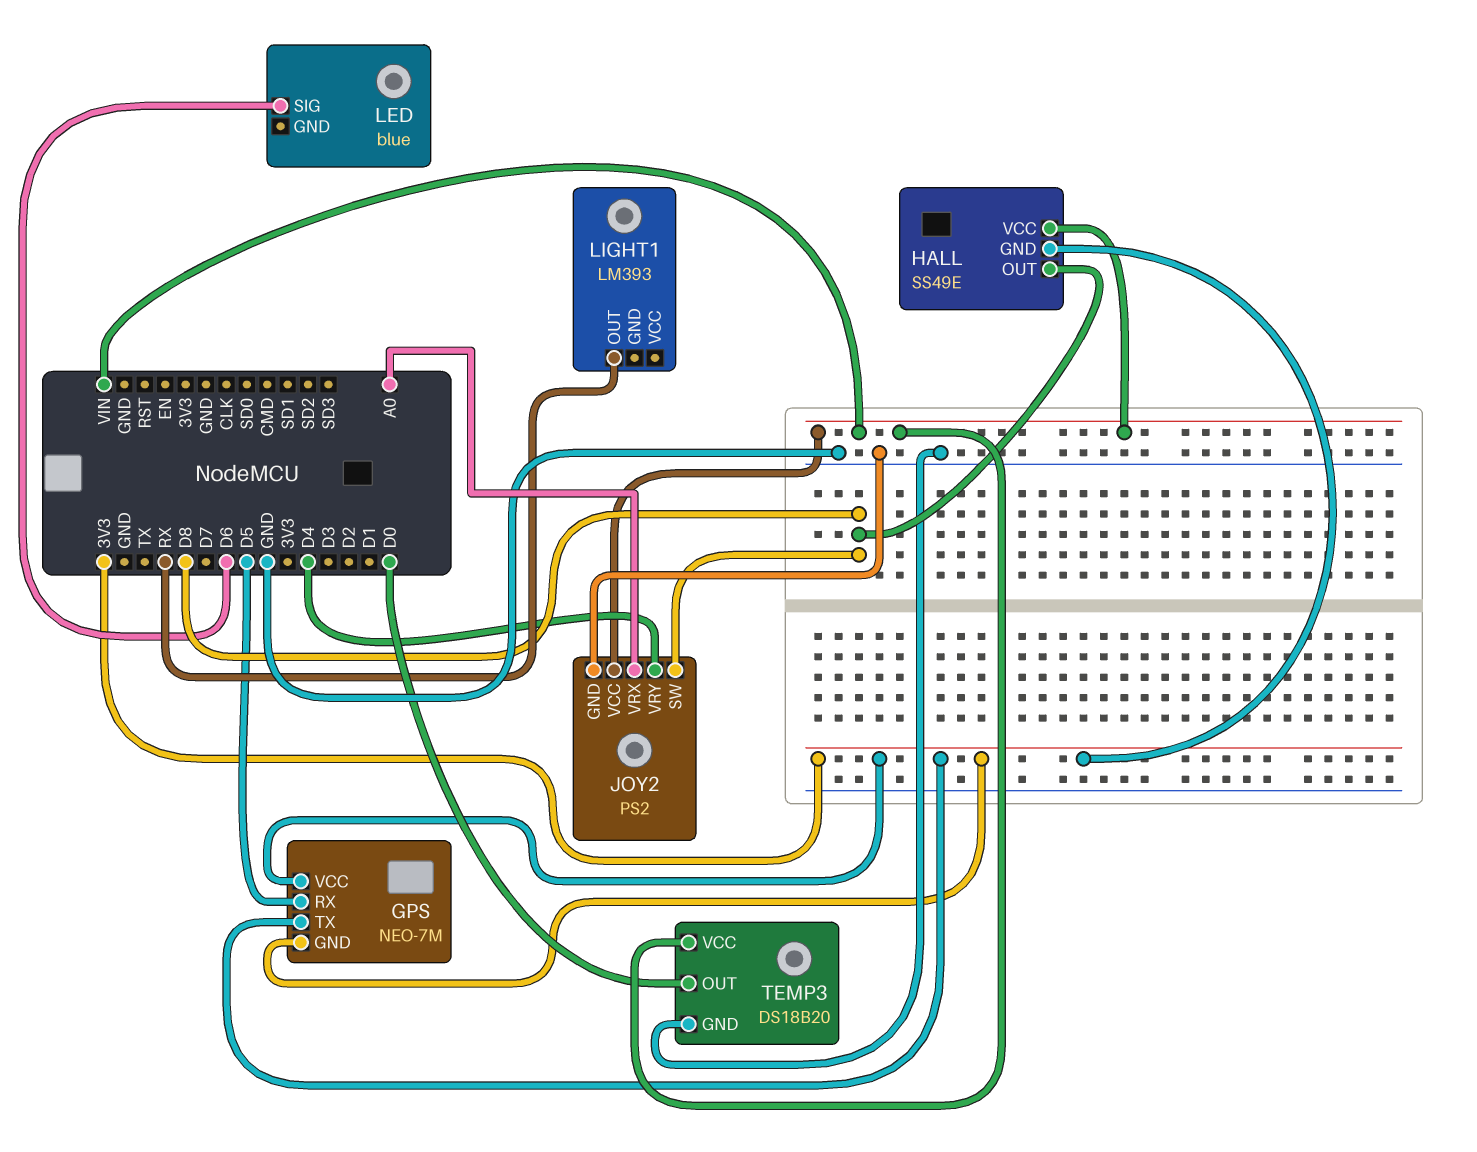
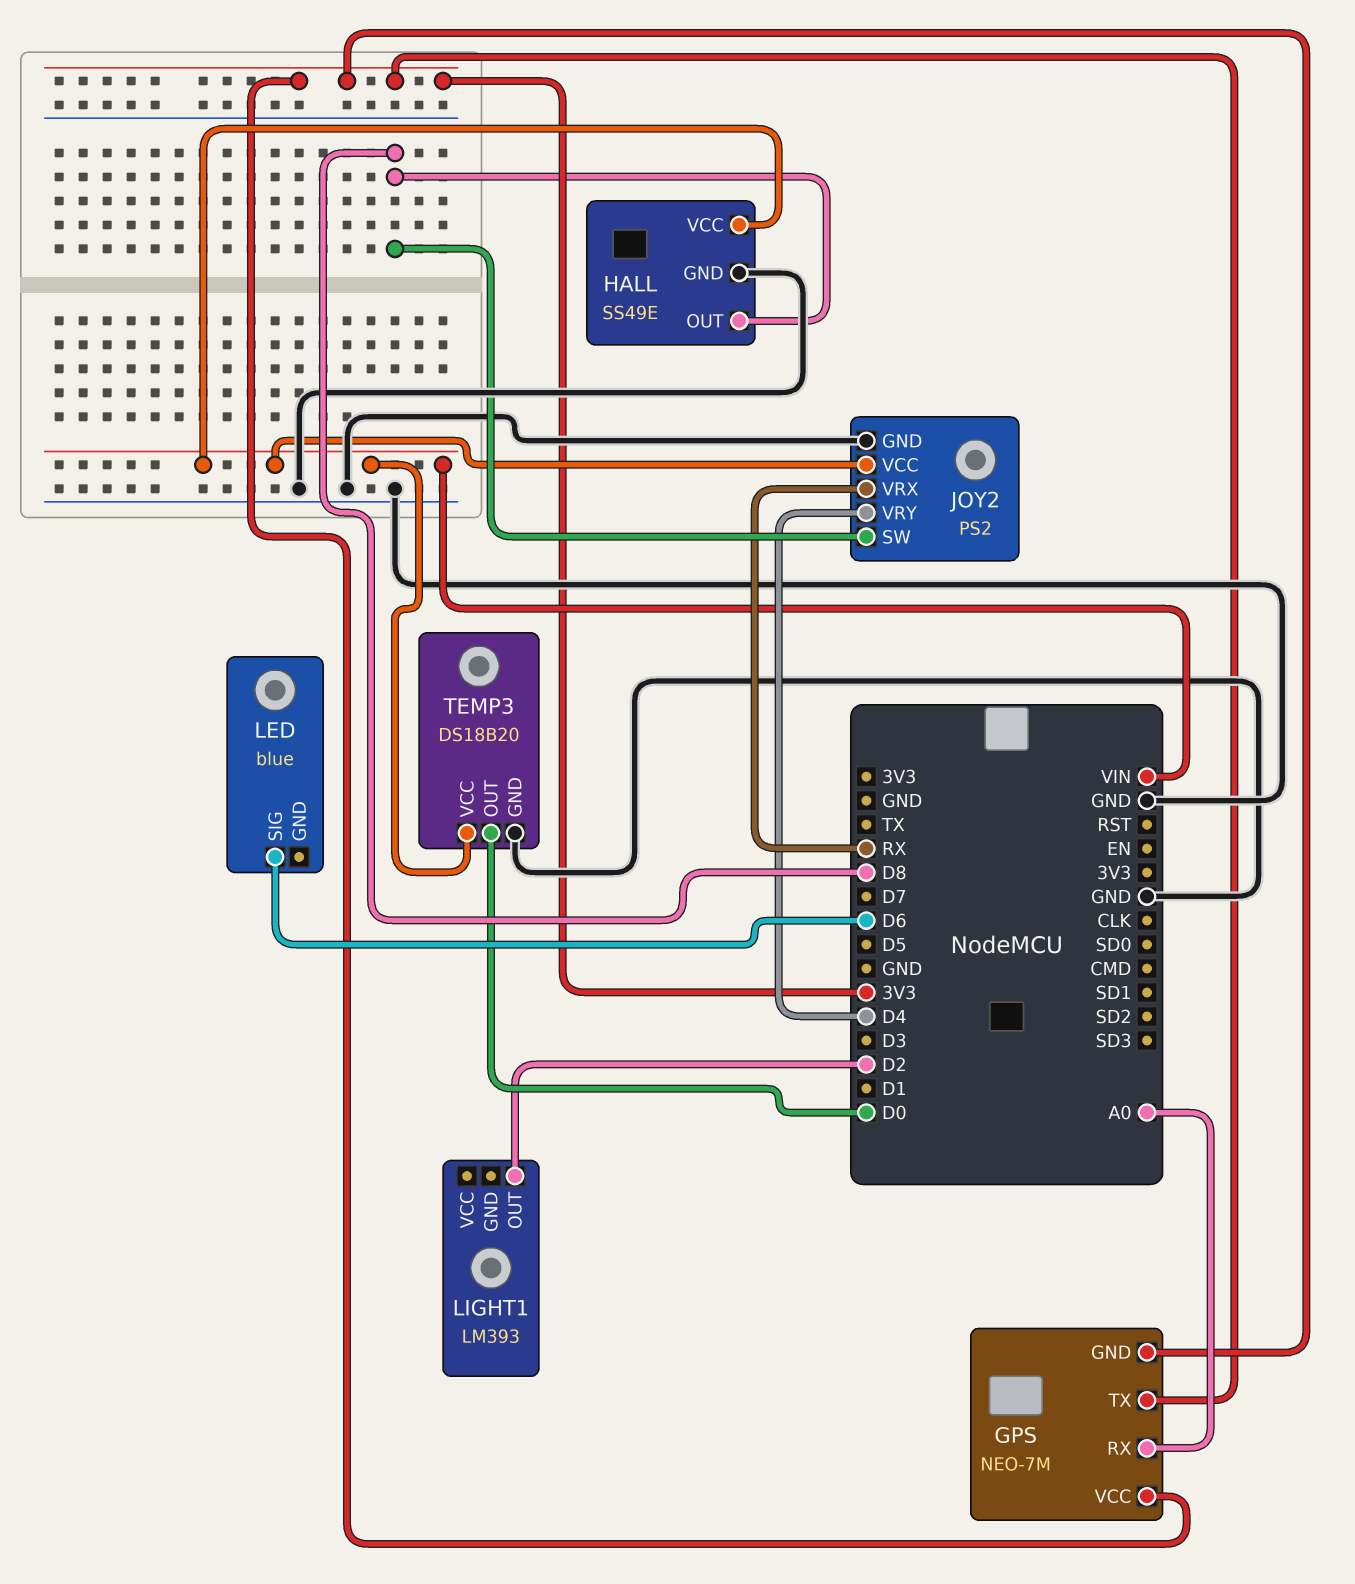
GPS pin RX: D5 -> A0
HALL pin GND: 3V3 -> GND
JOY2 pin VRX: A0 -> RX
LIGHT1 pin OUT: RX -> D2

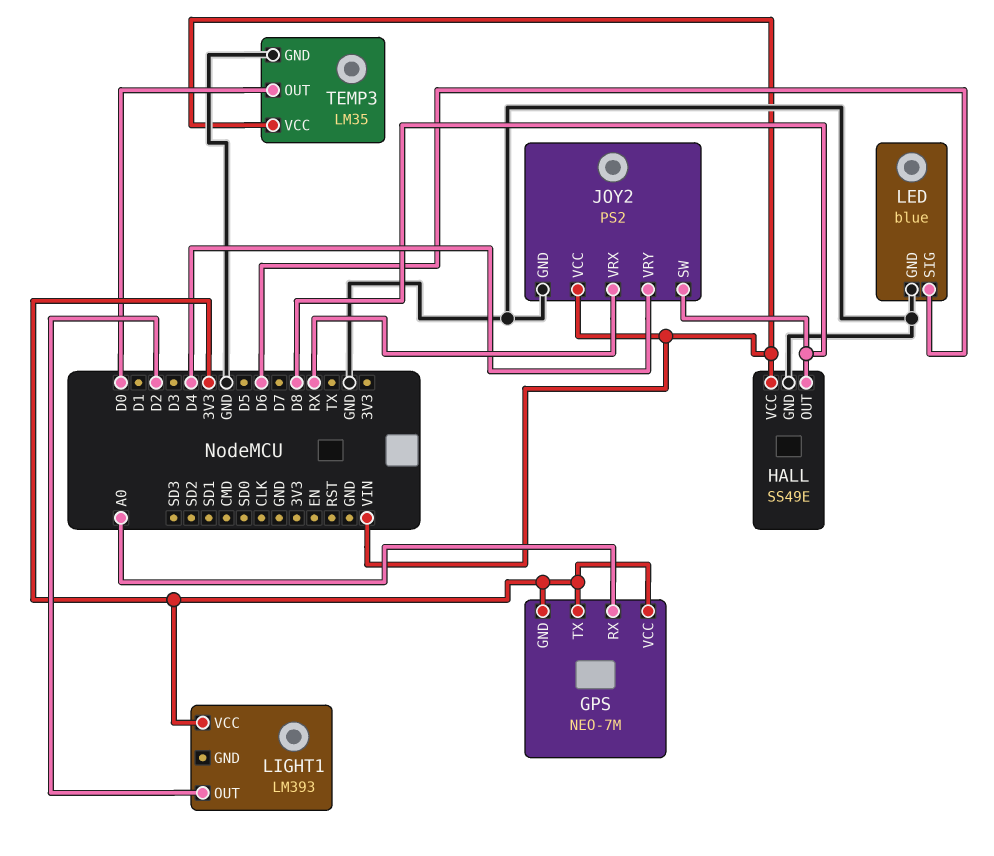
LED pin GND: none -> GND
LIGHT1 pin VCC: none -> 3V3
TEMP3: DS18B20 -> LM35

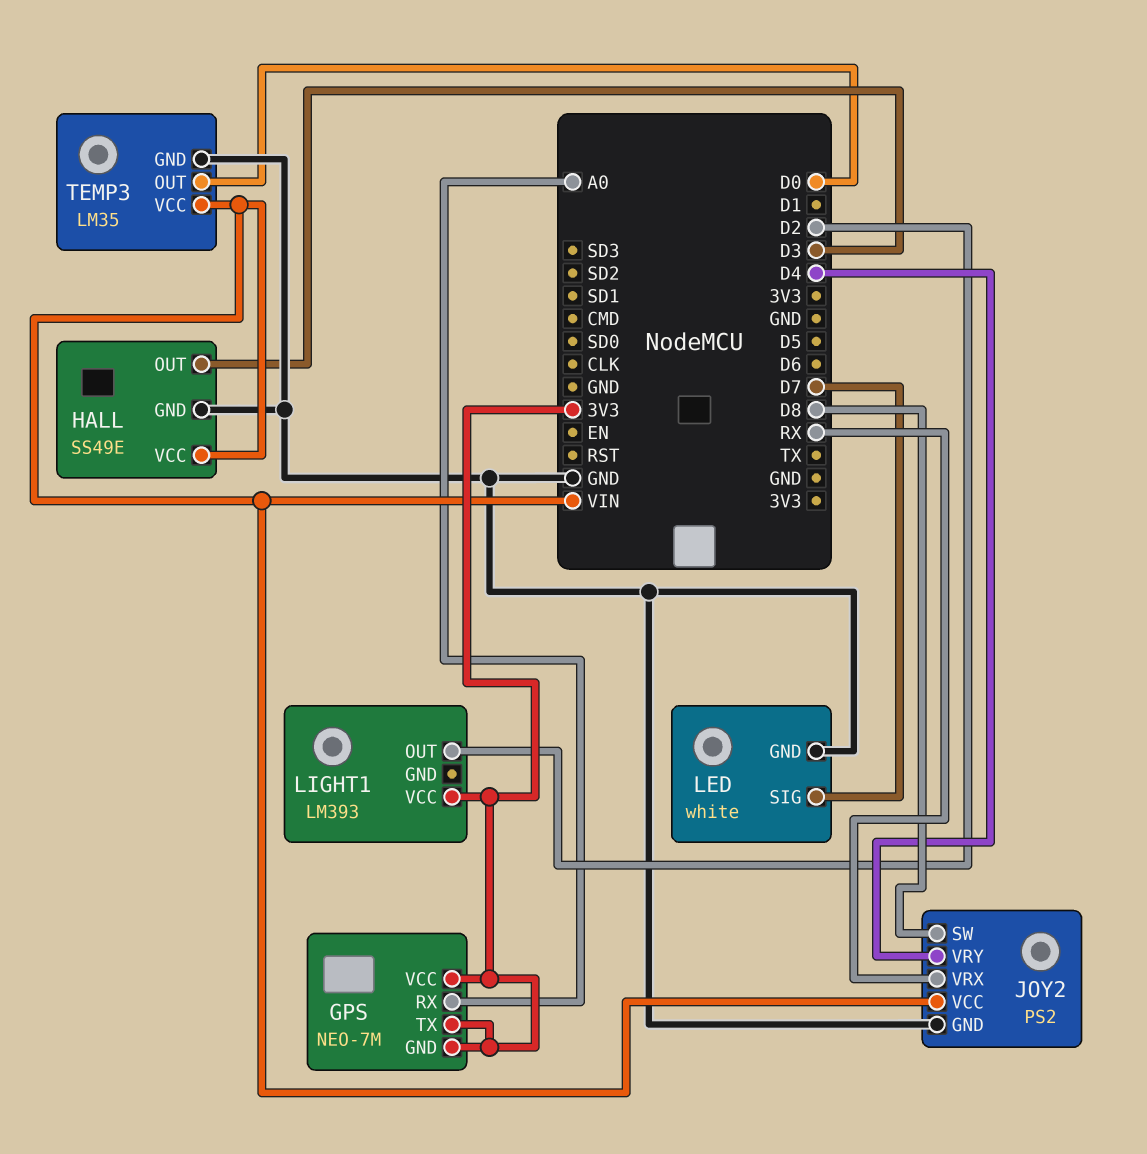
HALL pin OUT: D8 -> D3
LED: blue -> white
LED pin SIG: D6 -> D7

